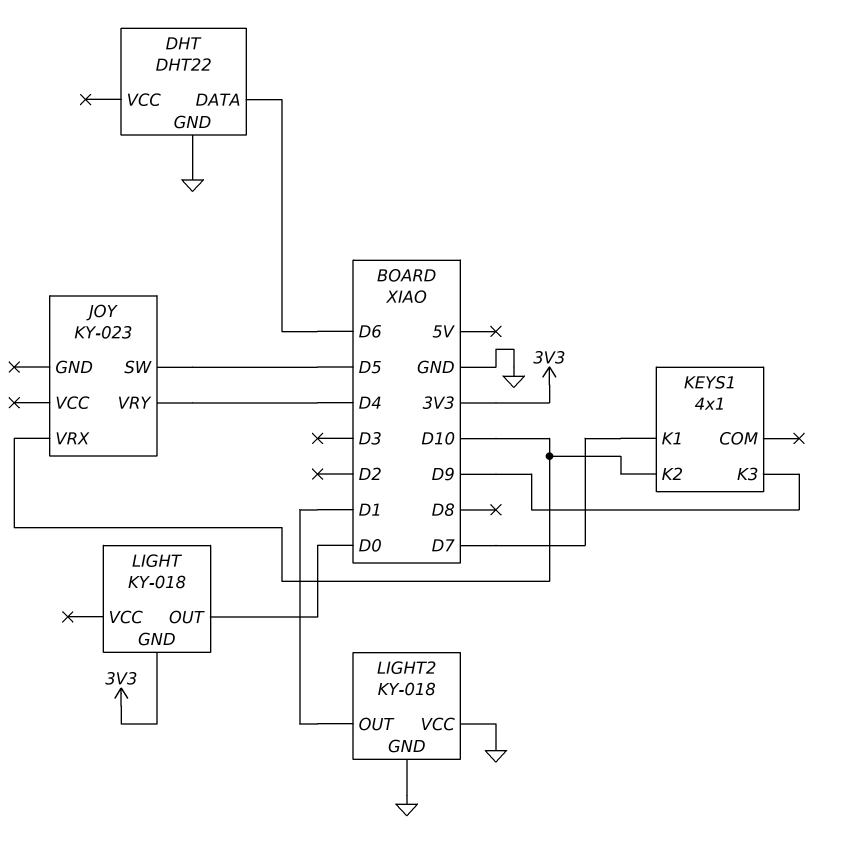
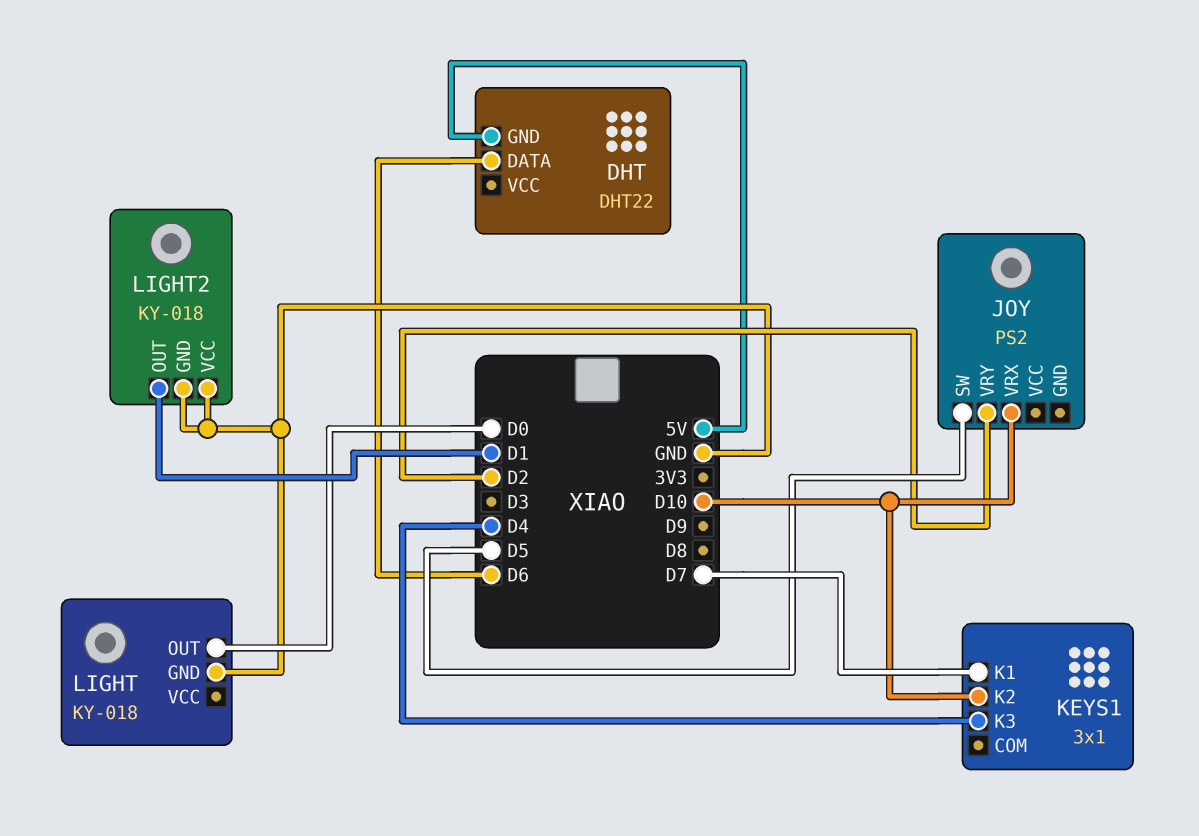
DHT pin GND: GND -> 5V
JOY: KY-023 -> PS2
JOY pin VRY: D4 -> D2
KEYS1: 4x1 -> 3x1
KEYS1 pin K3: D9 -> D4
LIGHT pin GND: 3V3 -> GND

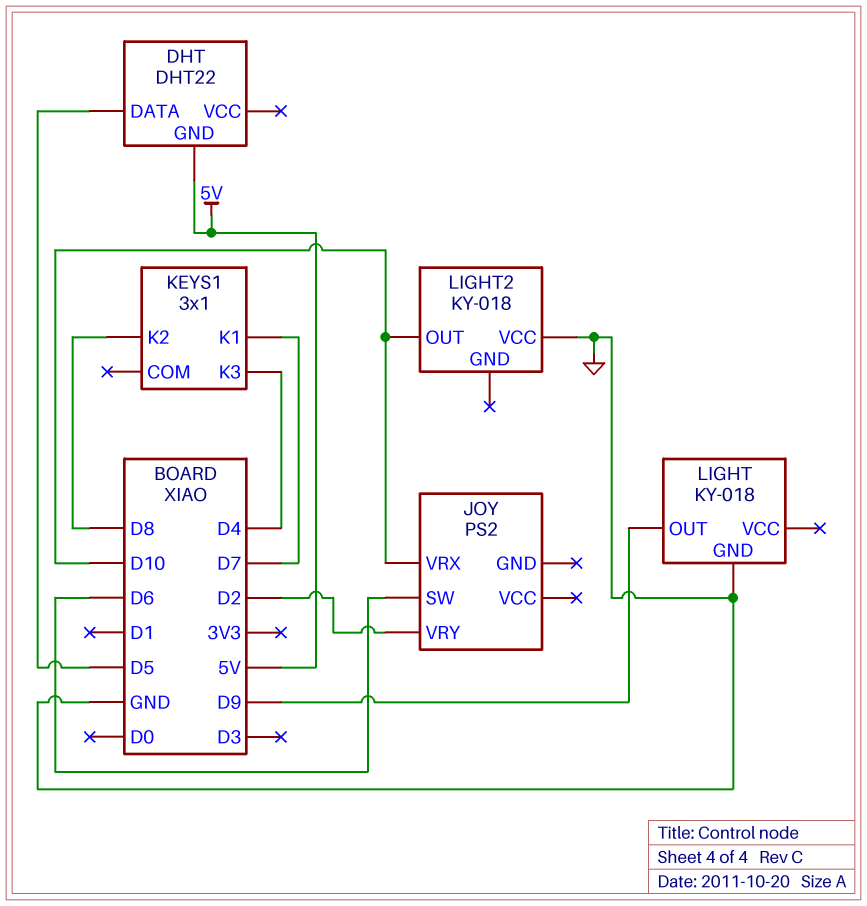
DHT pin DATA: D6 -> D5
JOY pin SW: D5 -> D6
KEYS1 pin K2: D10 -> D8
LIGHT pin OUT: D0 -> D9
LIGHT2 pin GND: GND -> none
LIGHT2 pin OUT: D1 -> D10

